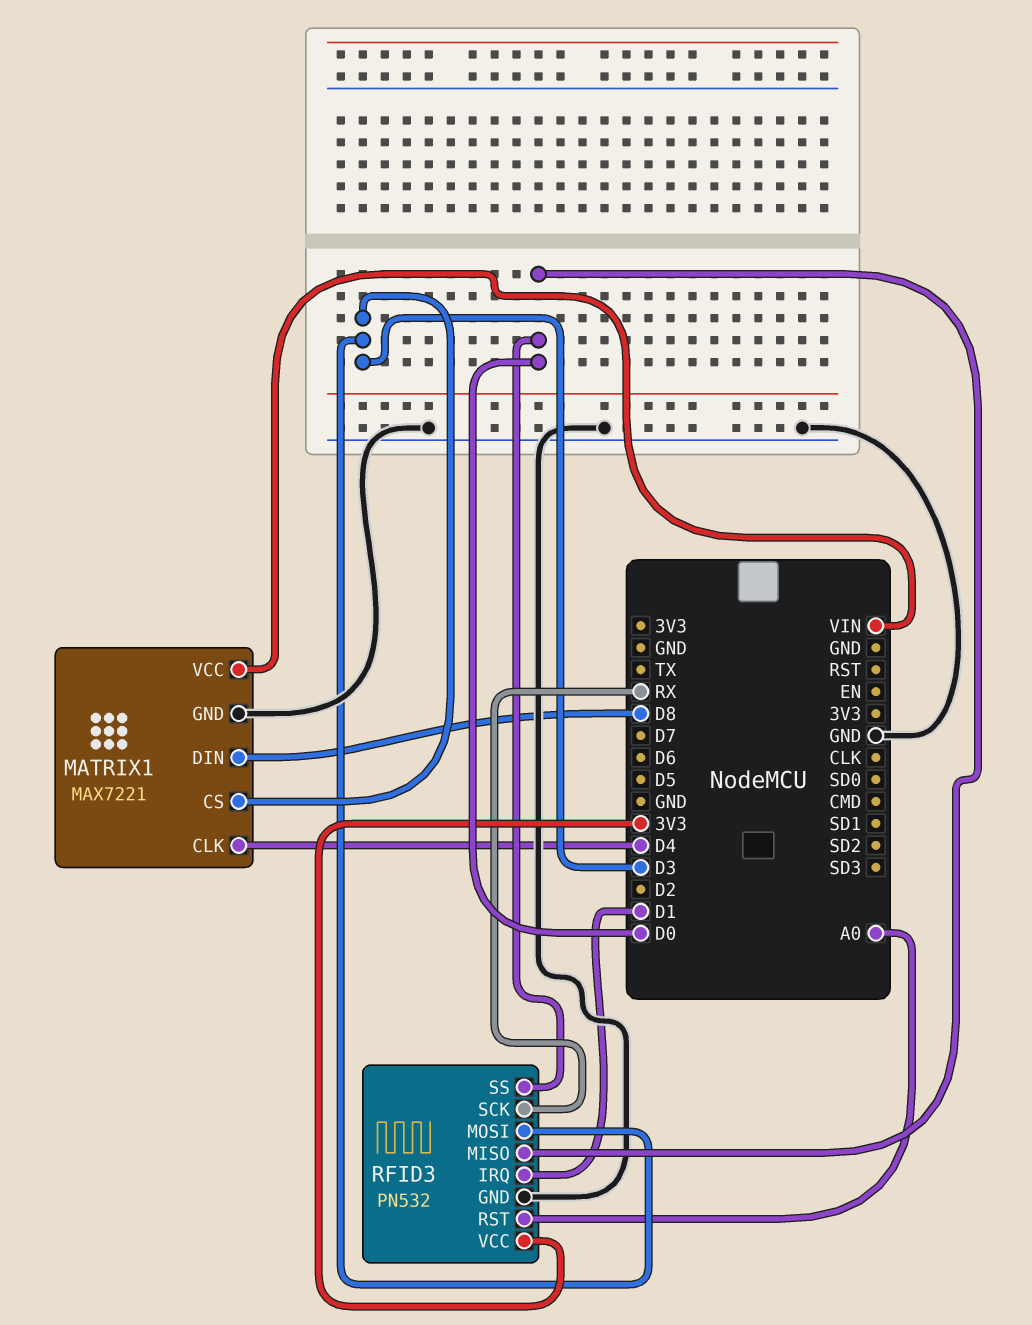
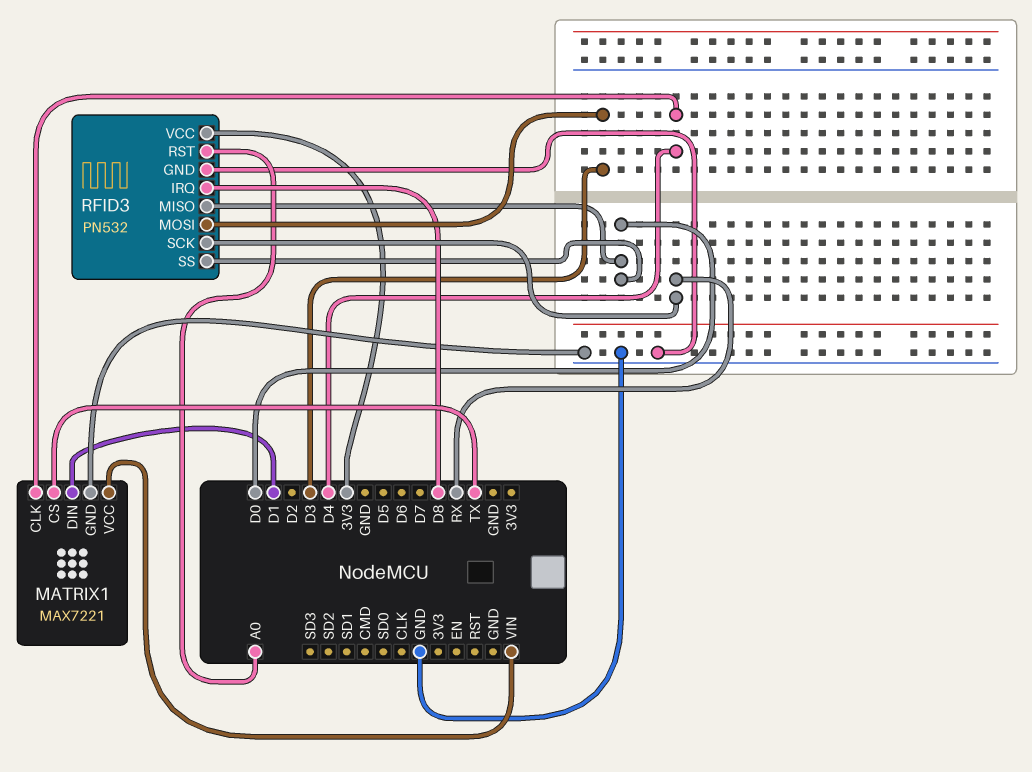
MATRIX1 pin CS: D3 -> TX
MATRIX1 pin DIN: D8 -> D1
RFID3 pin IRQ: D1 -> D8

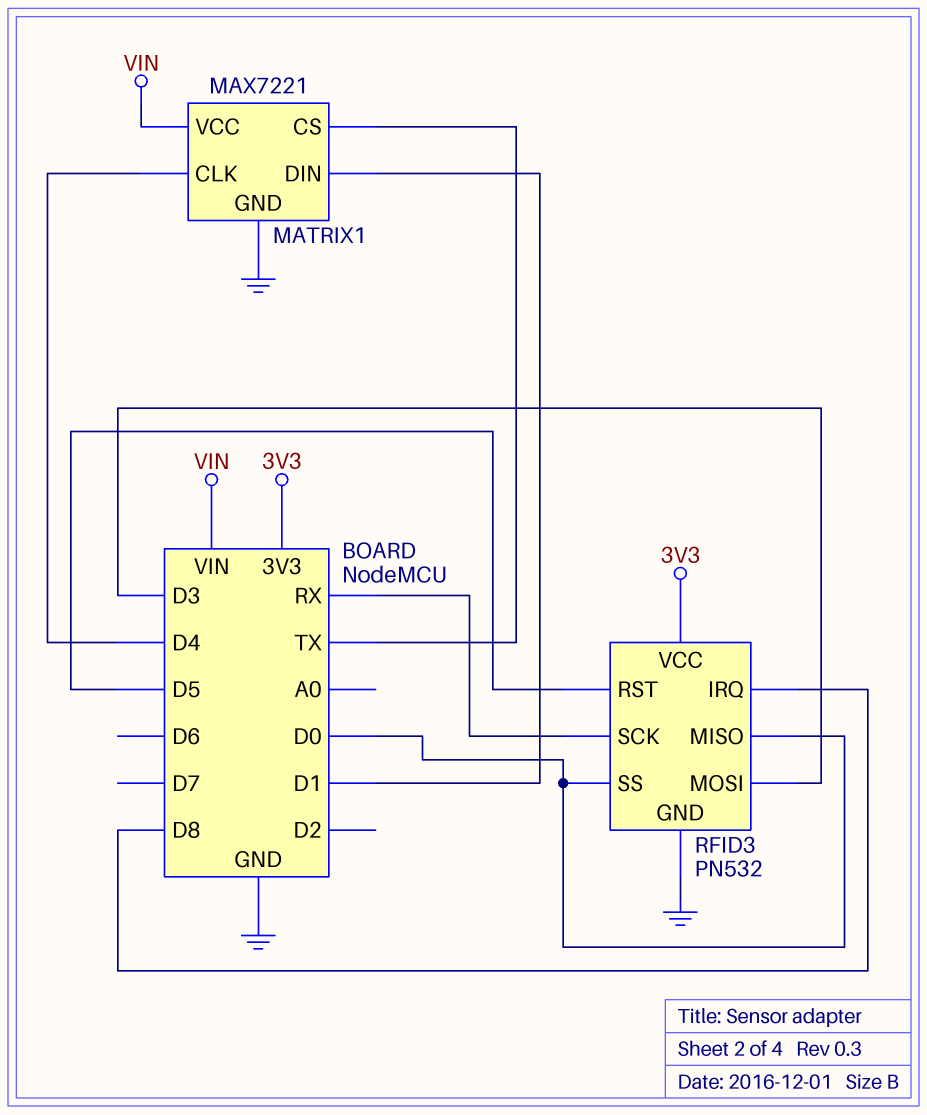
RFID3 pin RST: A0 -> D5

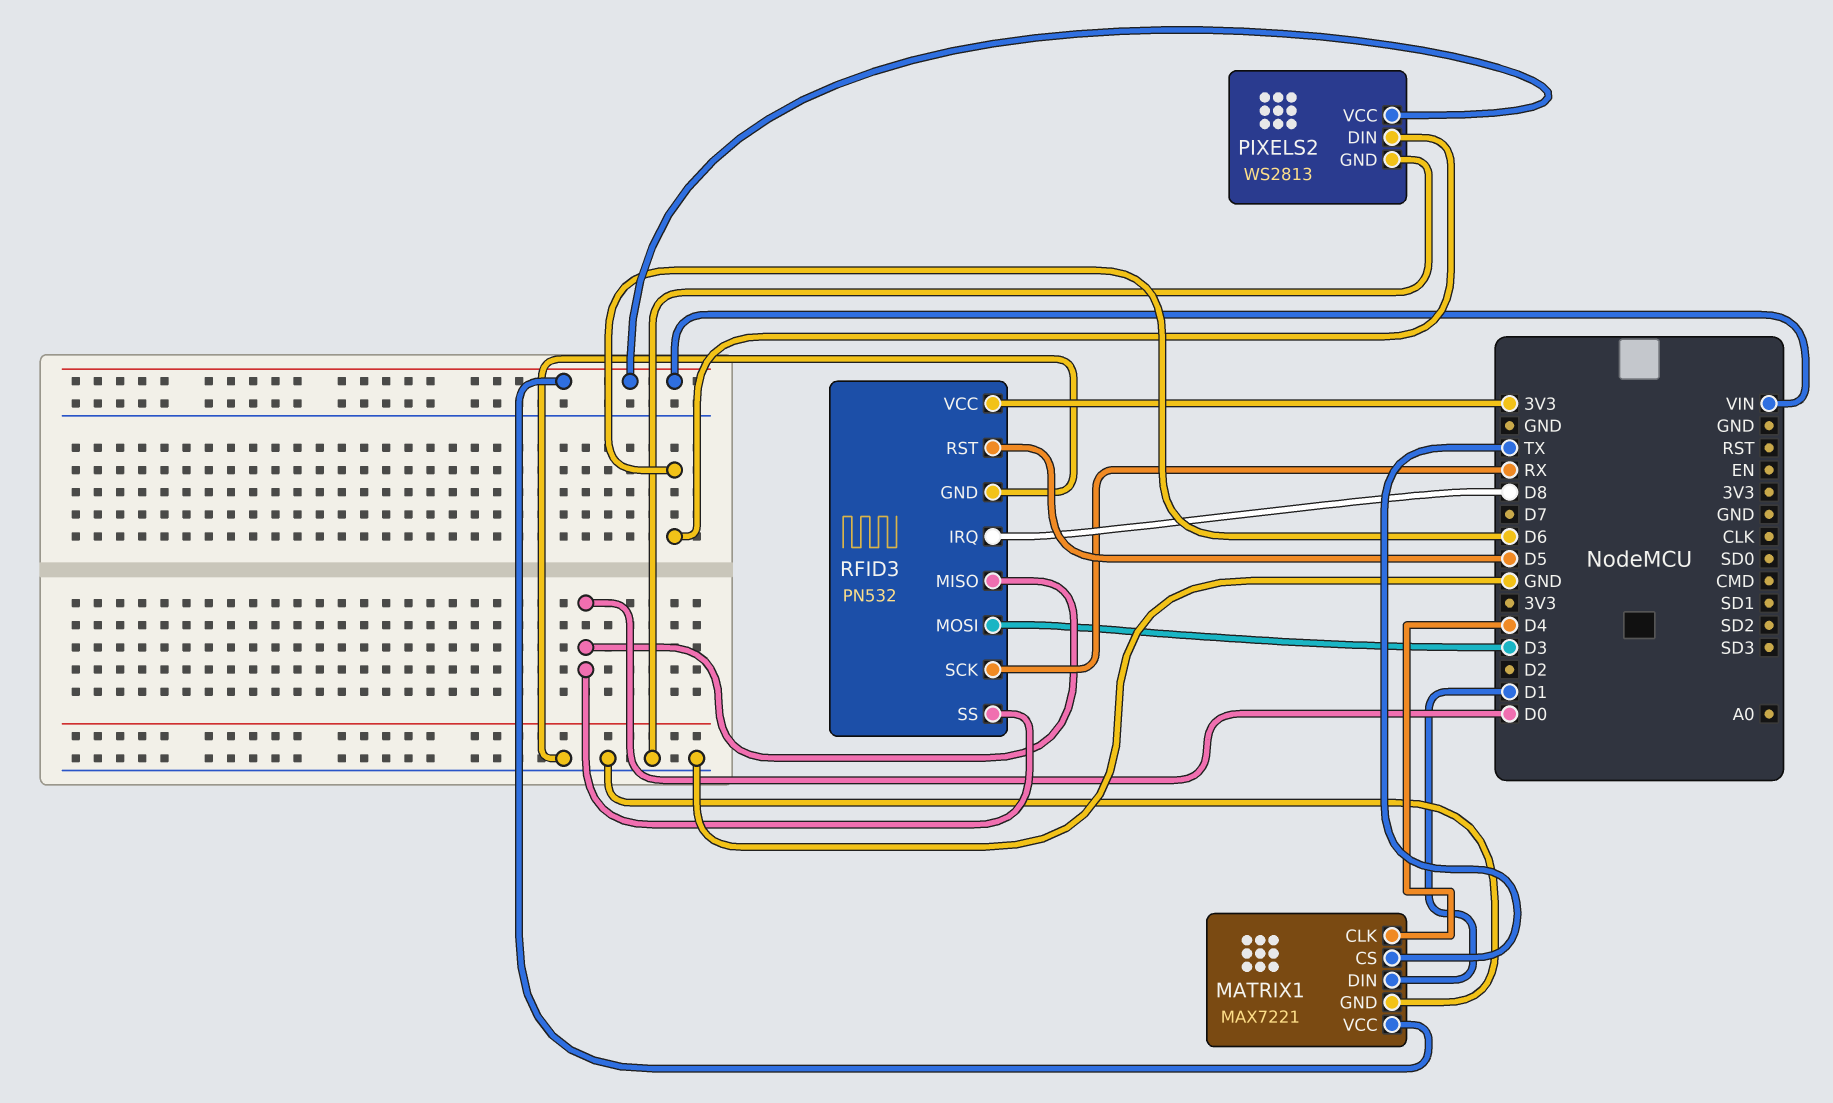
PIXELS2: none -> WS2813
PIXELS2 pin DIN: none -> D6
PIXELS2 pin GND: none -> GND
PIXELS2 pin VCC: none -> VIN

